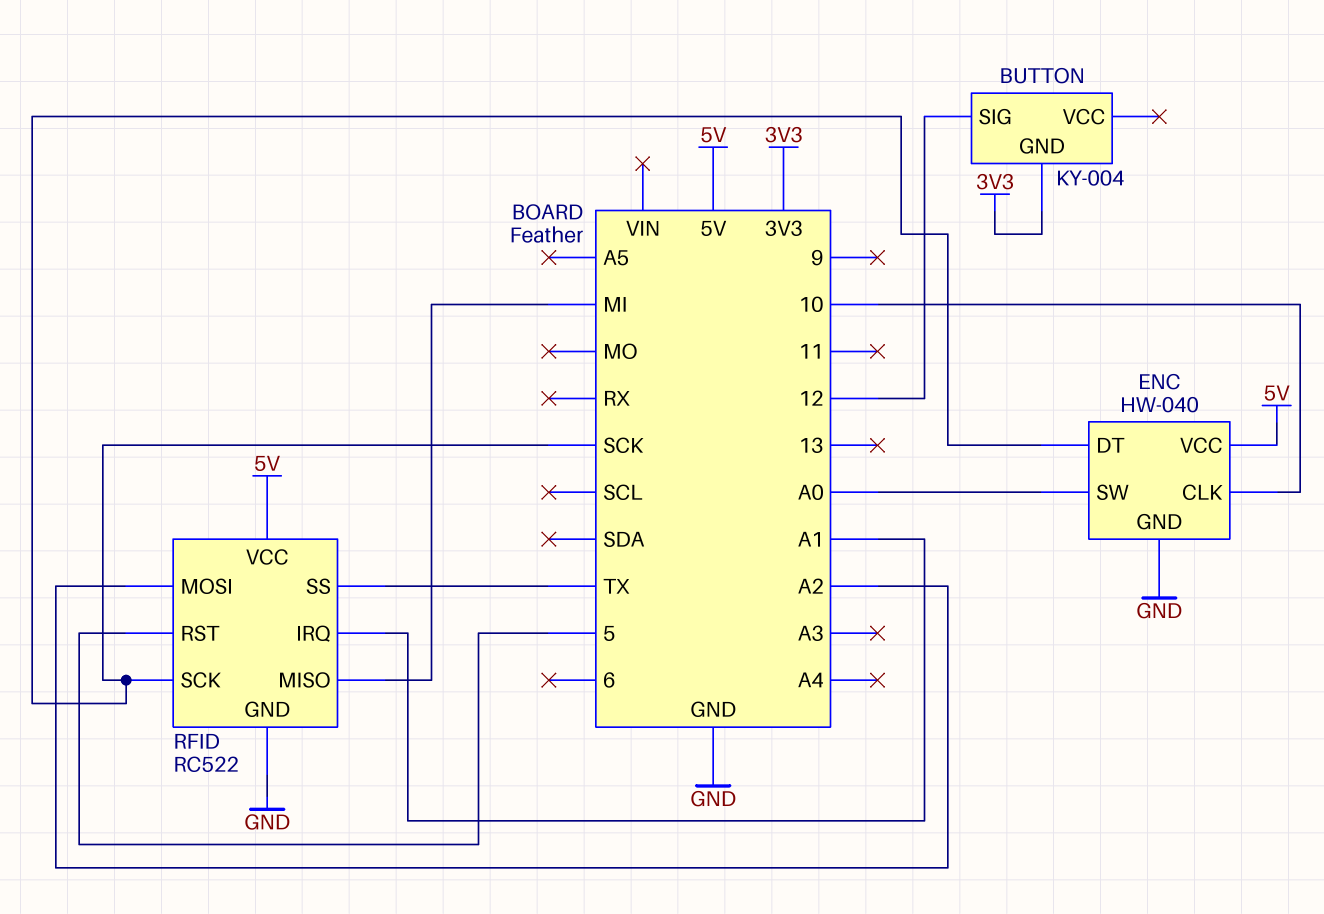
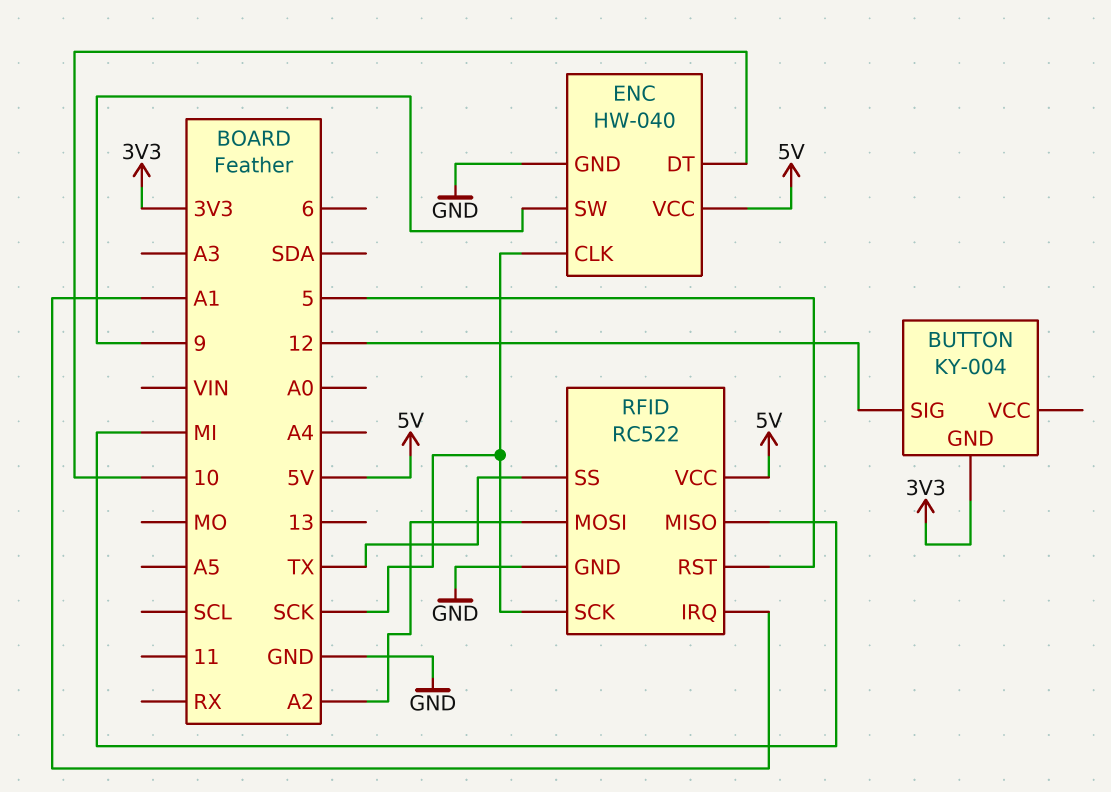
ENC pin CLK: 10 -> SCK
ENC pin DT: SCK -> 10
ENC pin SW: A0 -> 9

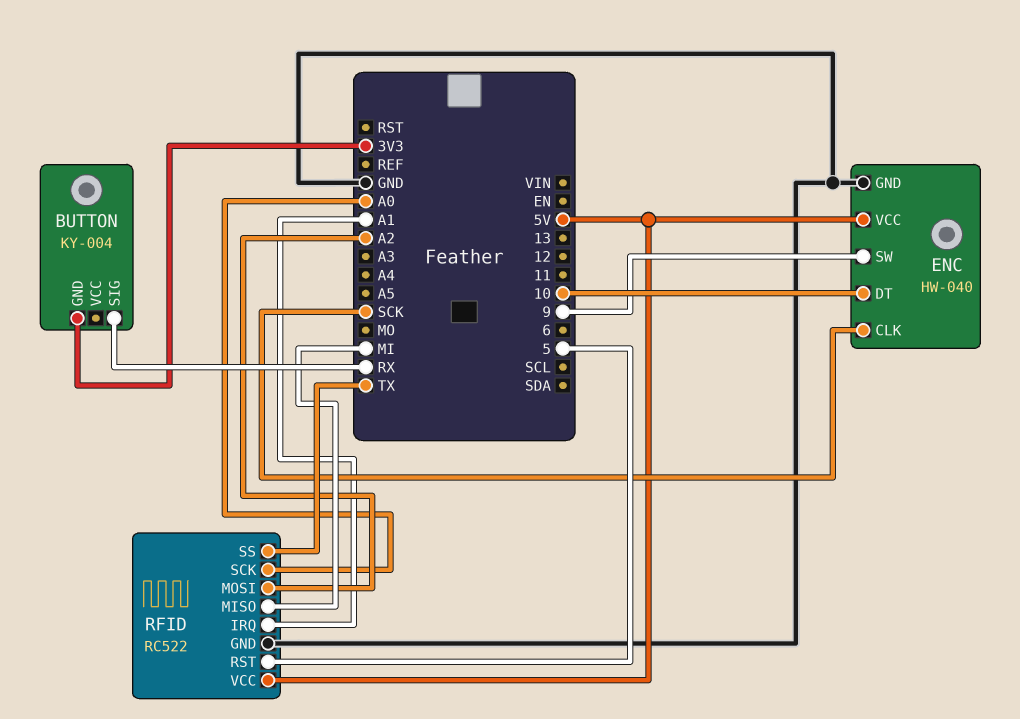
BUTTON pin SIG: 12 -> RX
RFID pin SCK: SCK -> A0

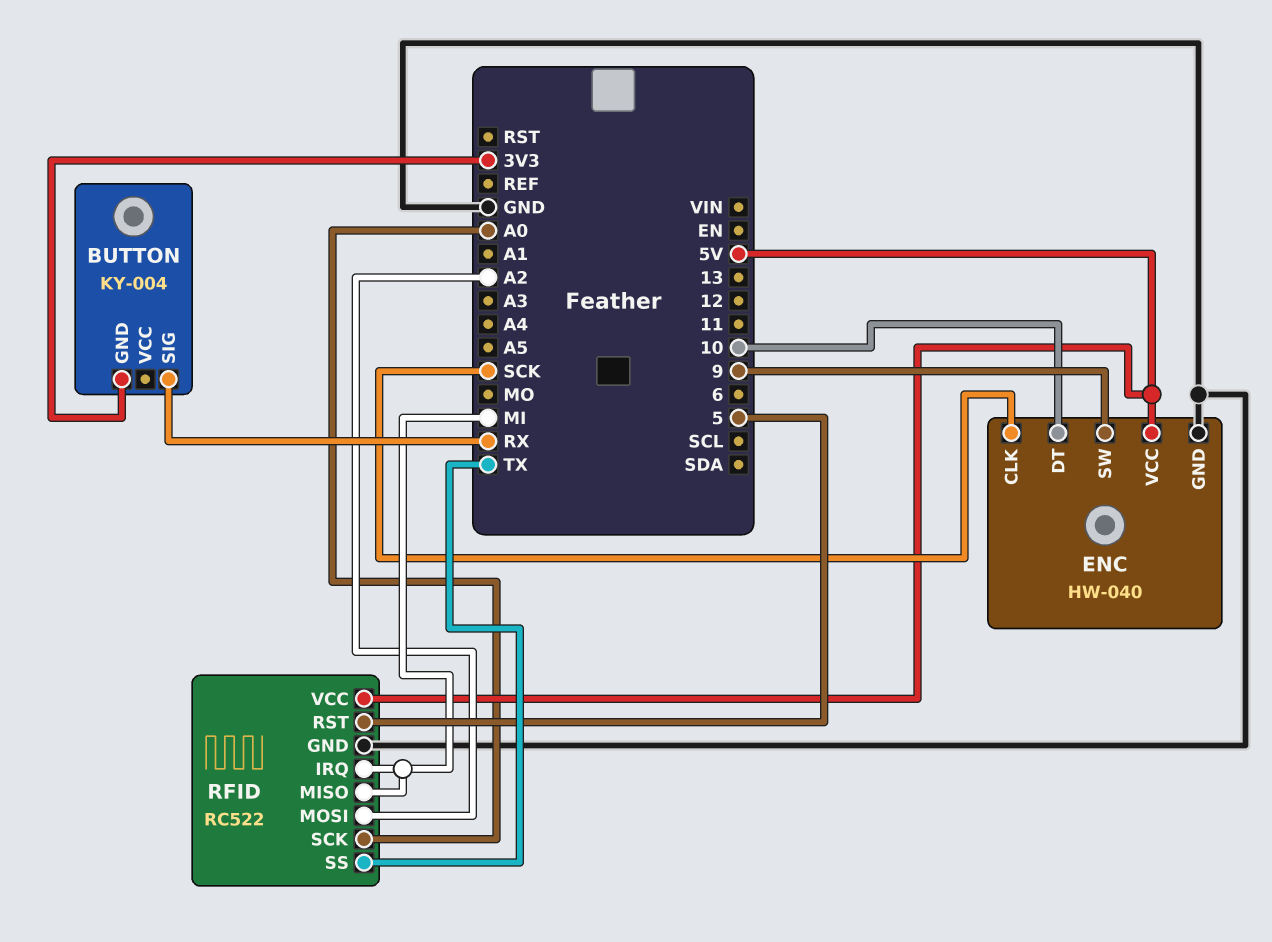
RFID pin IRQ: A1 -> MI

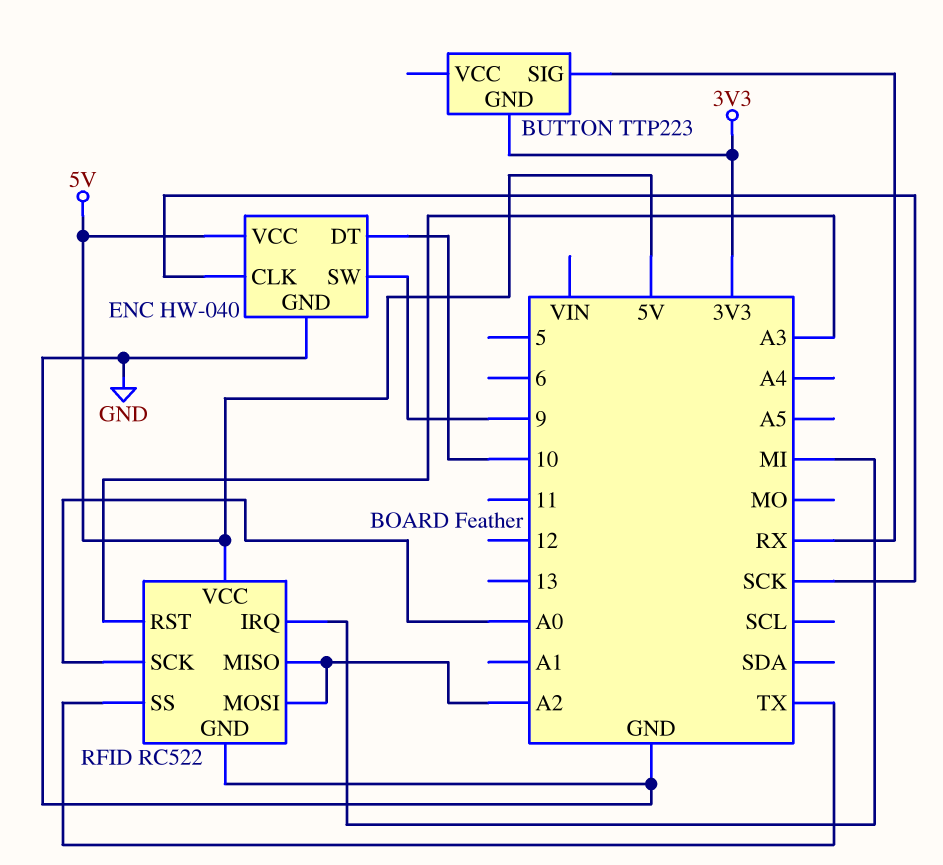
BUTTON: KY-004 -> TTP223
RFID pin MISO: MI -> A2
RFID pin RST: 5 -> A3

